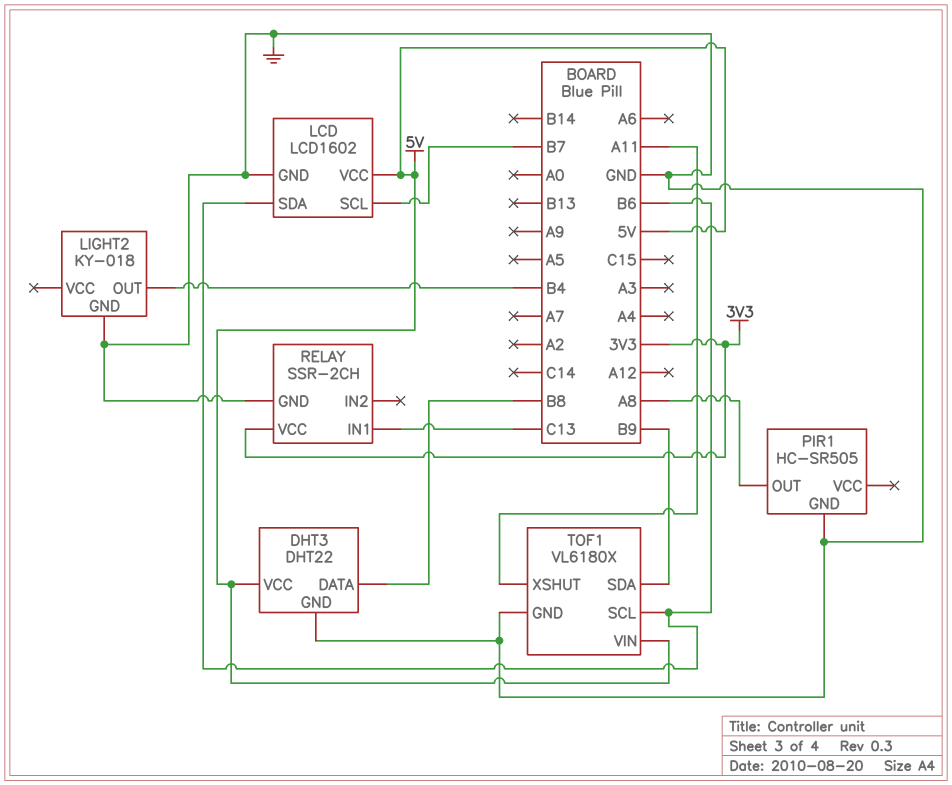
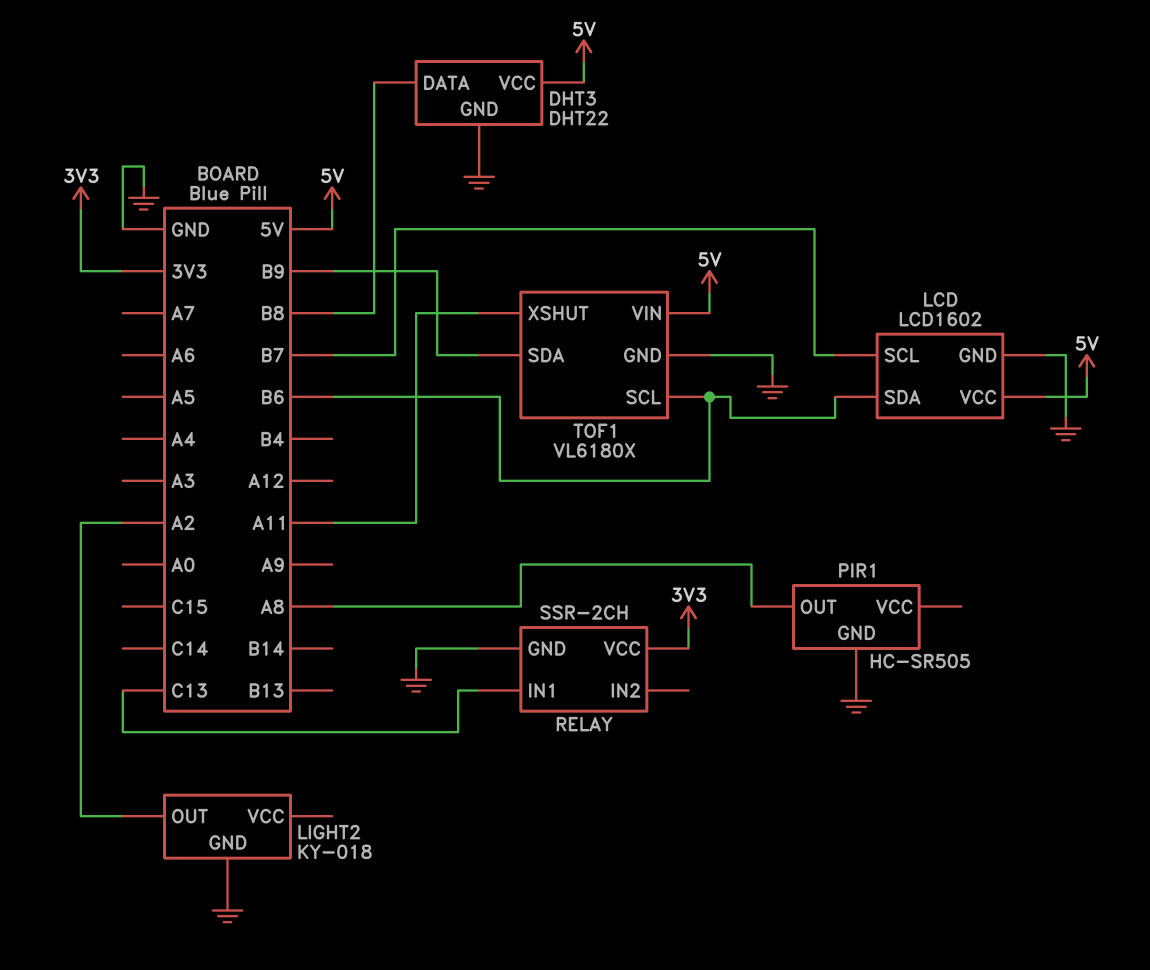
LIGHT2 pin OUT: B4 -> A2

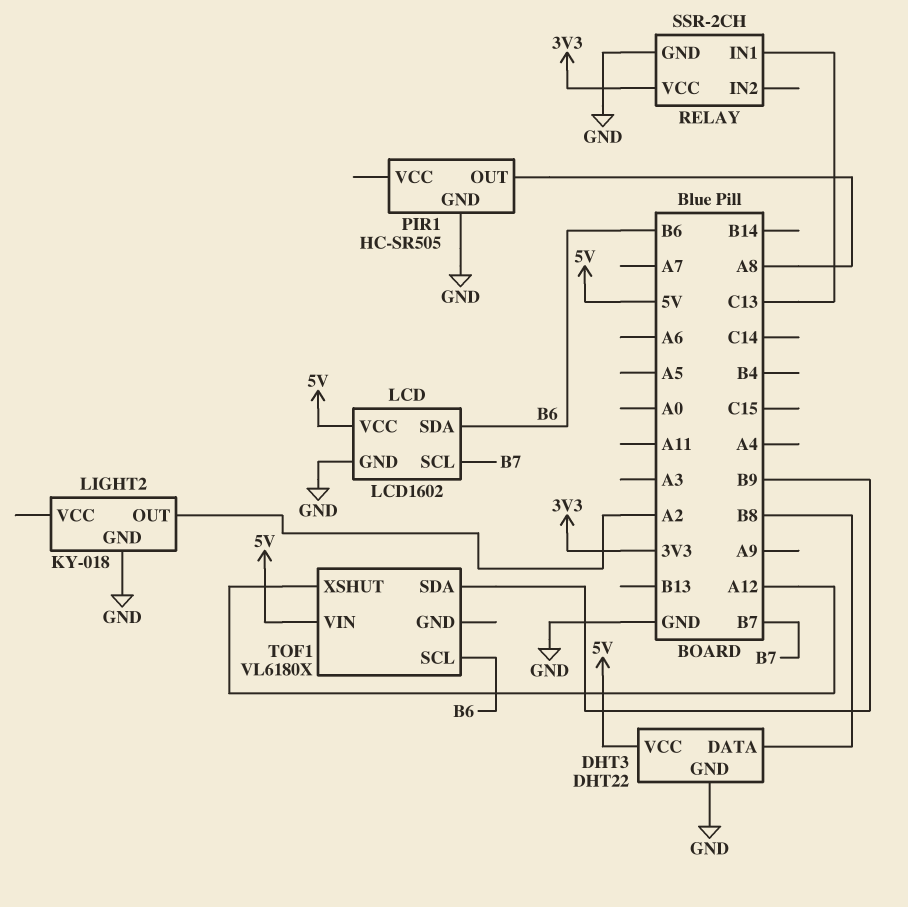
TOF1 pin GND: GND -> none
TOF1 pin XSHUT: A11 -> A12

